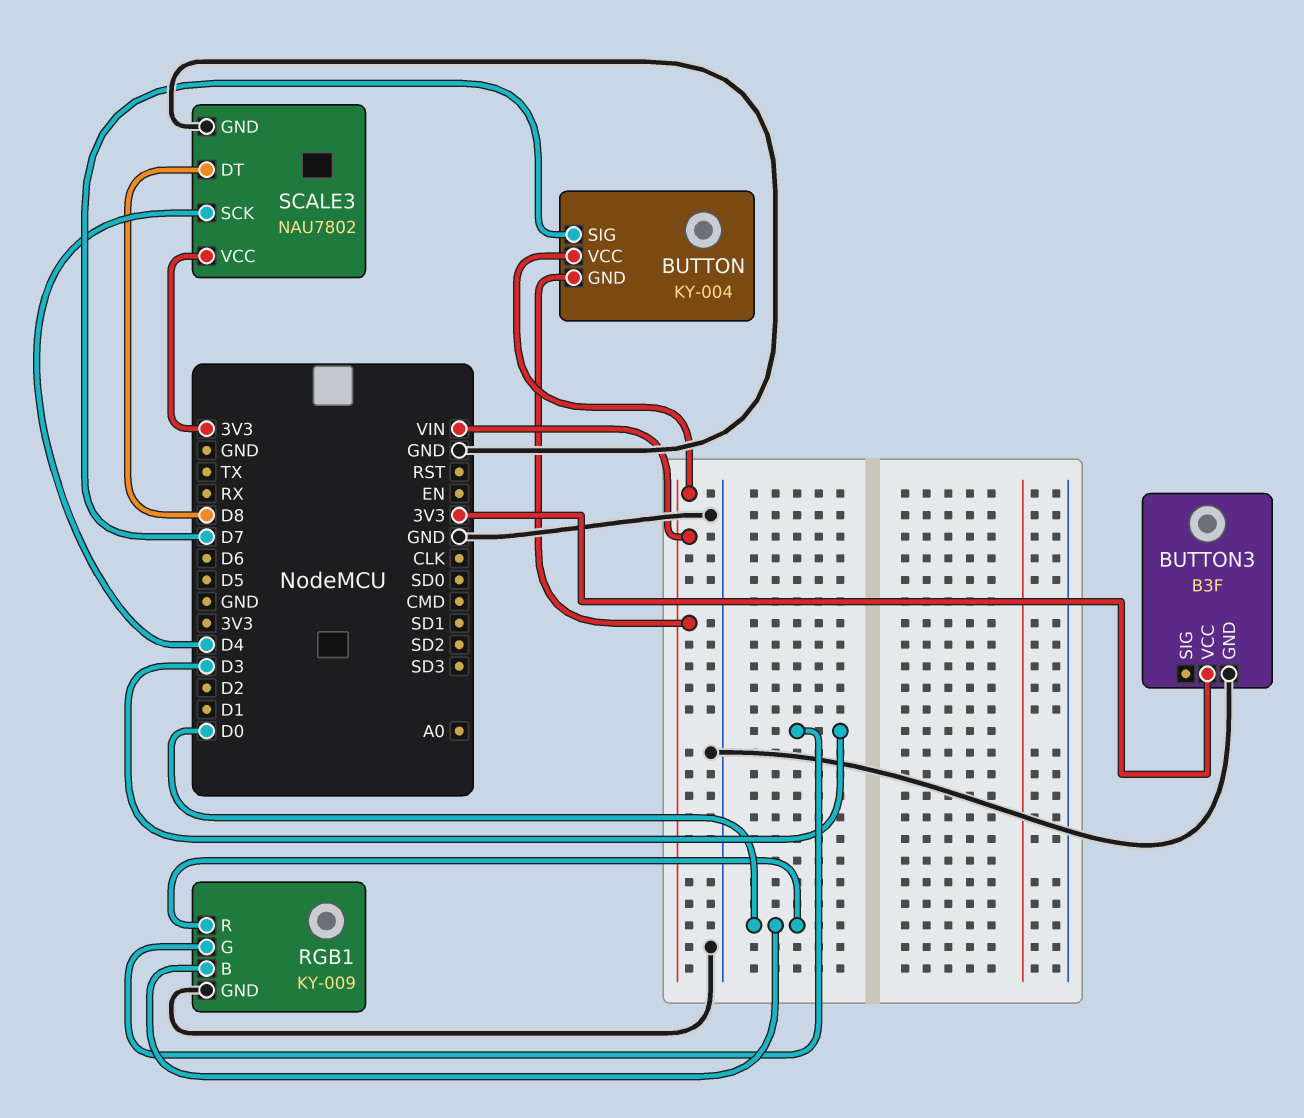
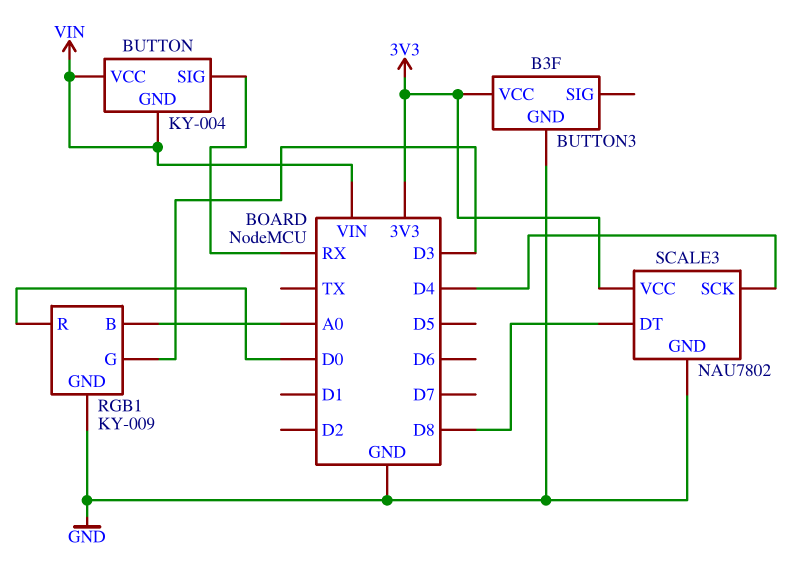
BUTTON pin SIG: D7 -> RX
RGB1 pin B: D0 -> A0

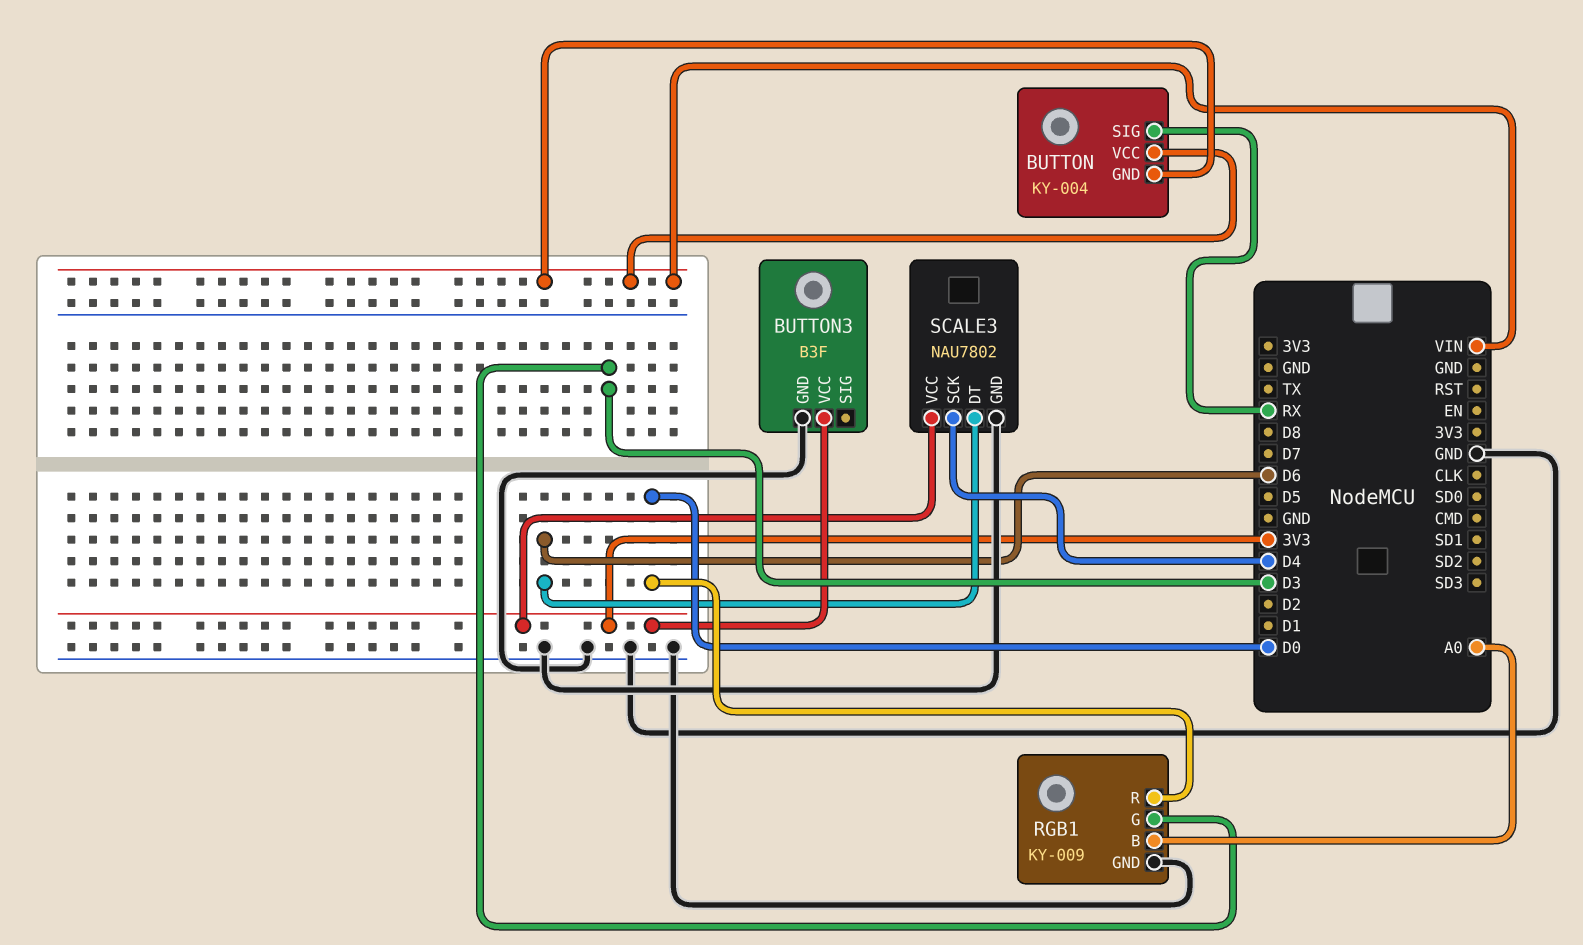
SCALE3 pin DT: D8 -> D6

